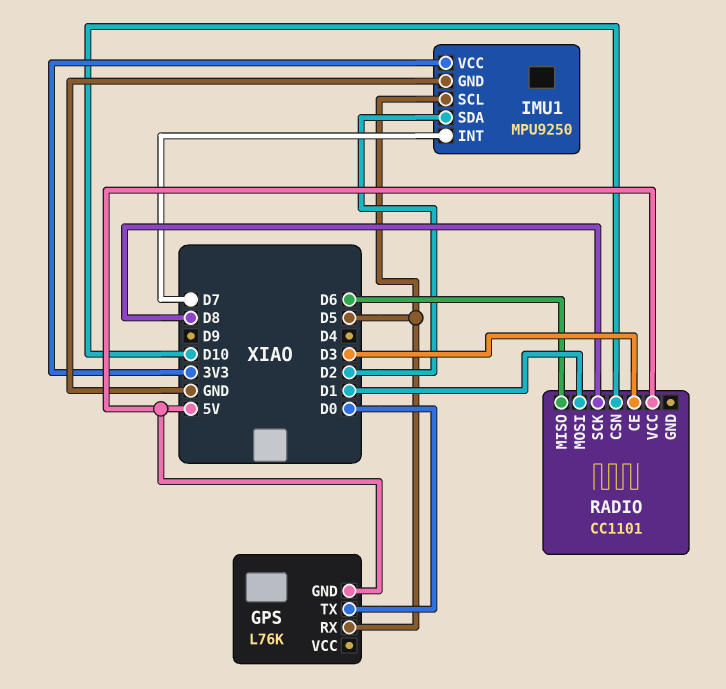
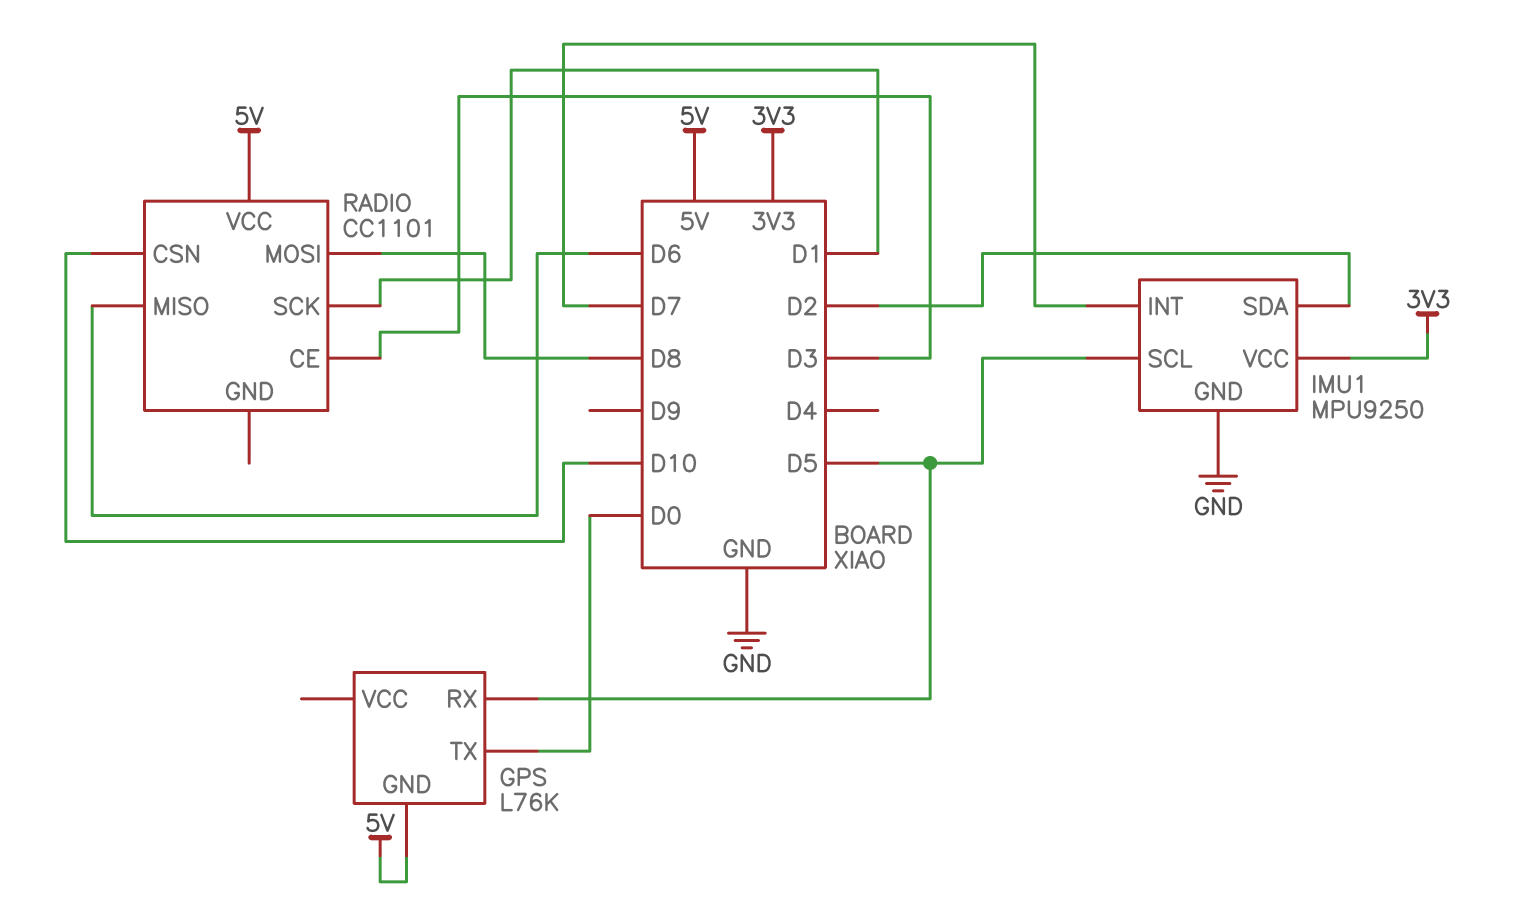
RADIO pin MOSI: D1 -> D8
RADIO pin SCK: D8 -> D1

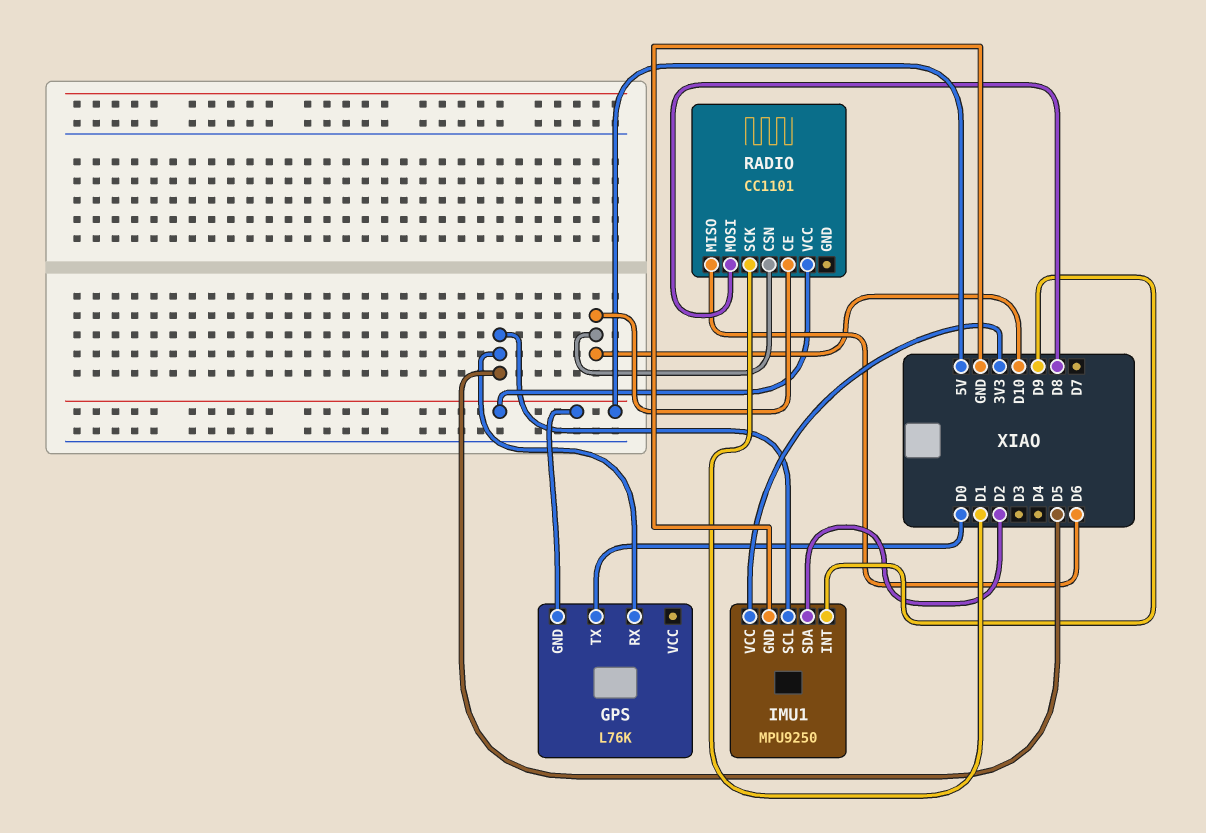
IMU1 pin INT: D7 -> D9
RADIO pin CE: D3 -> D10

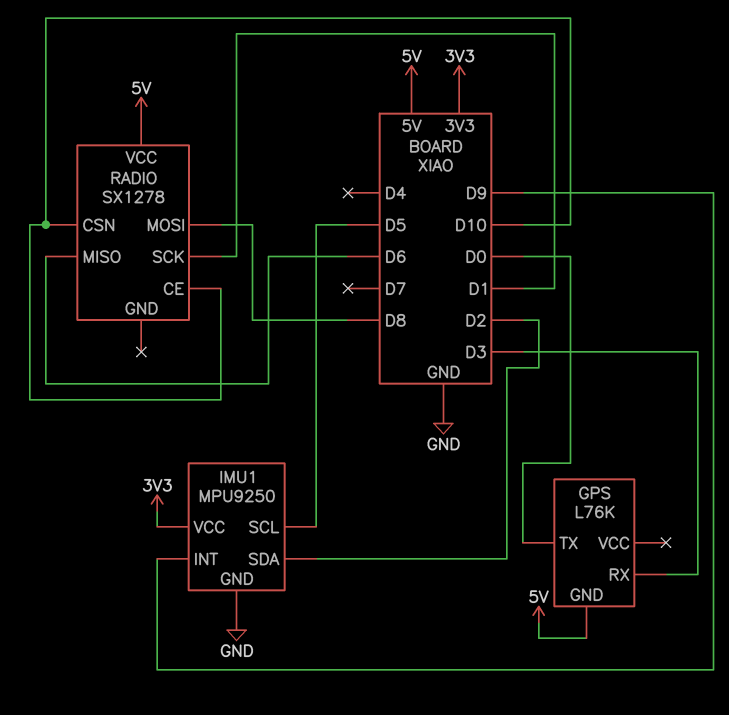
GPS pin RX: D5 -> D3
RADIO: CC1101 -> SX1278

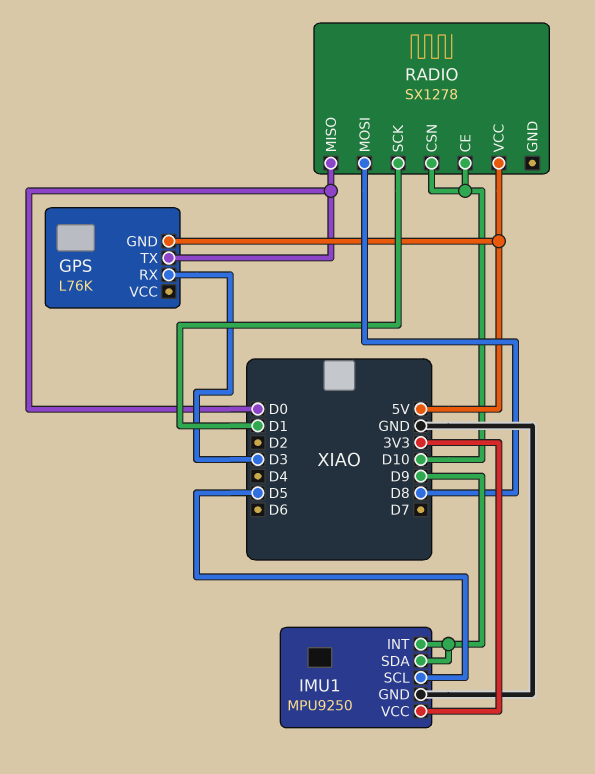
IMU1 pin SDA: D2 -> D9
RADIO pin MISO: D6 -> D0

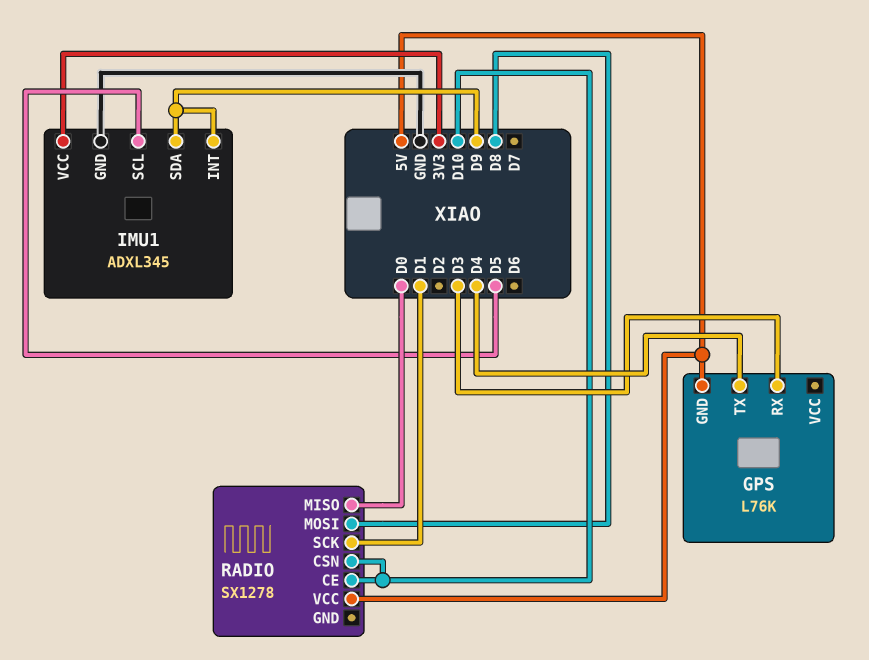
GPS pin TX: D0 -> D4
IMU1: MPU9250 -> ADXL345

